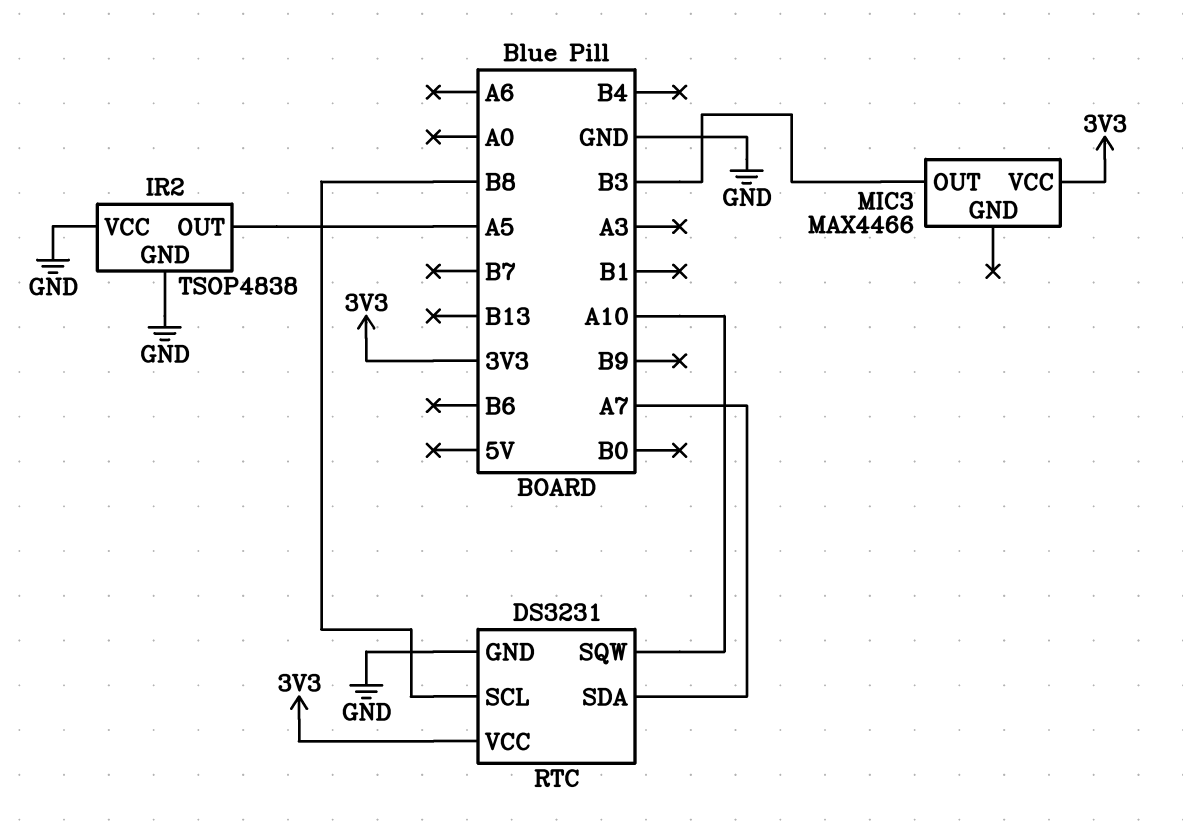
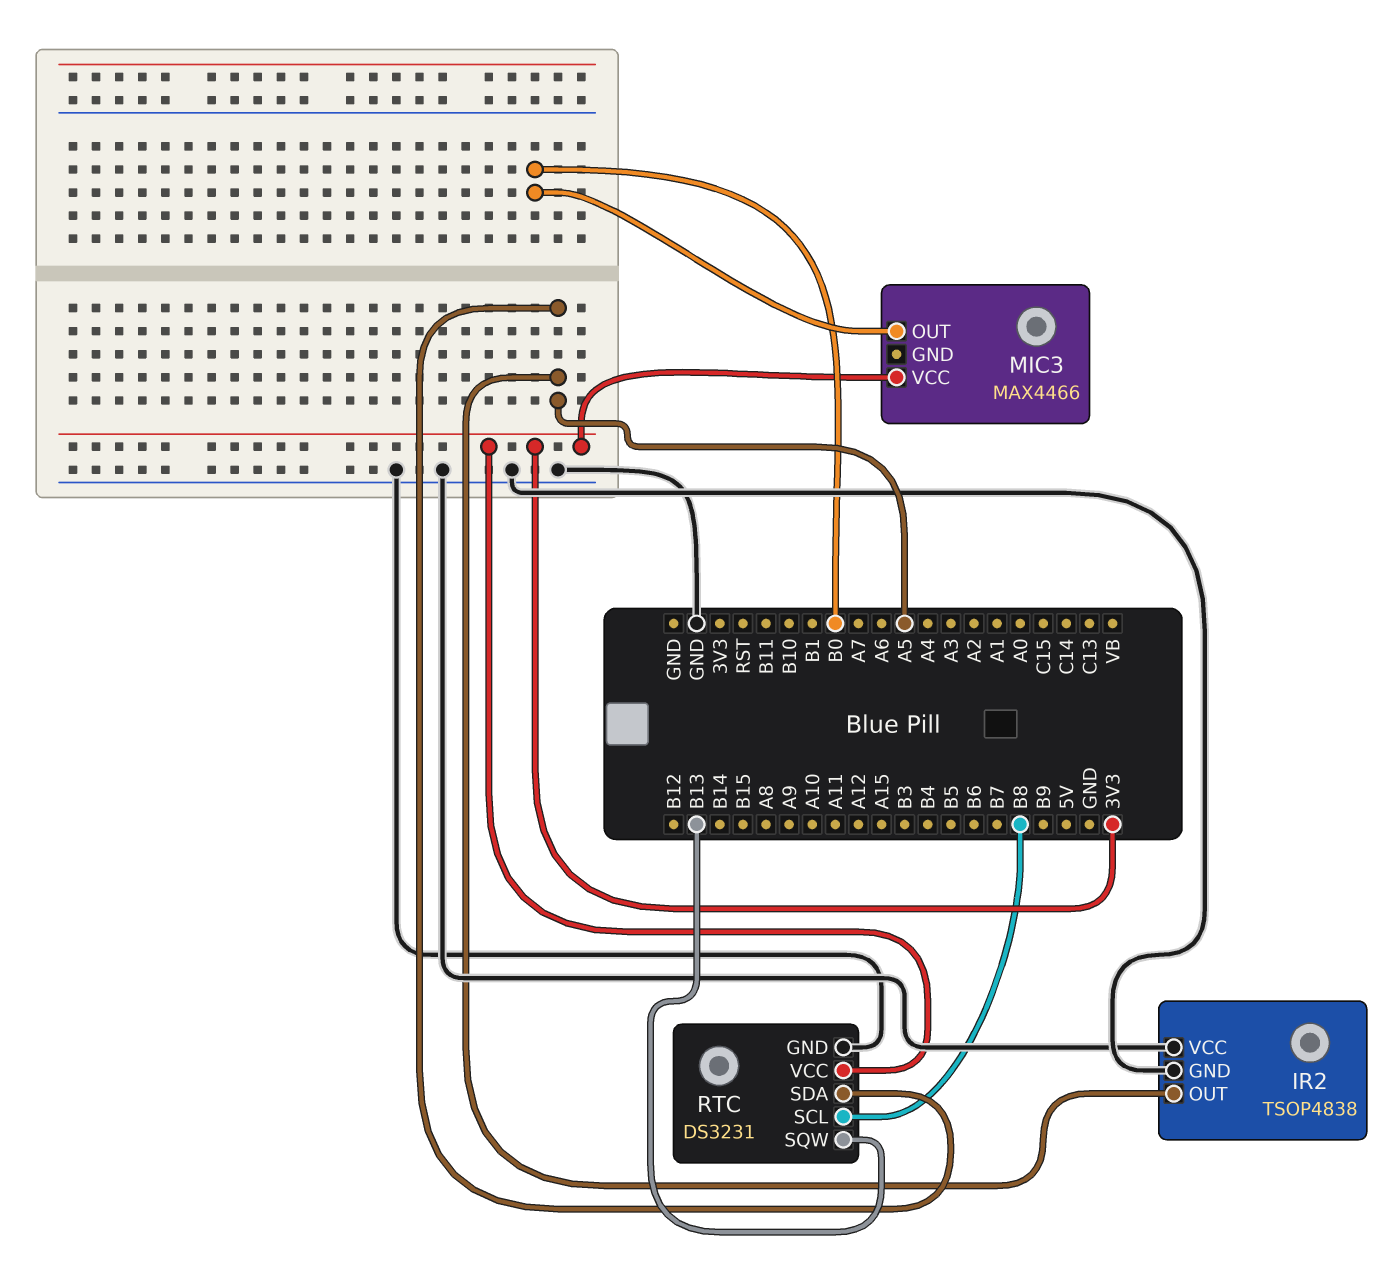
MIC3 pin OUT: B3 -> B0
RTC pin SDA: A7 -> A5
RTC pin SQW: A10 -> B13

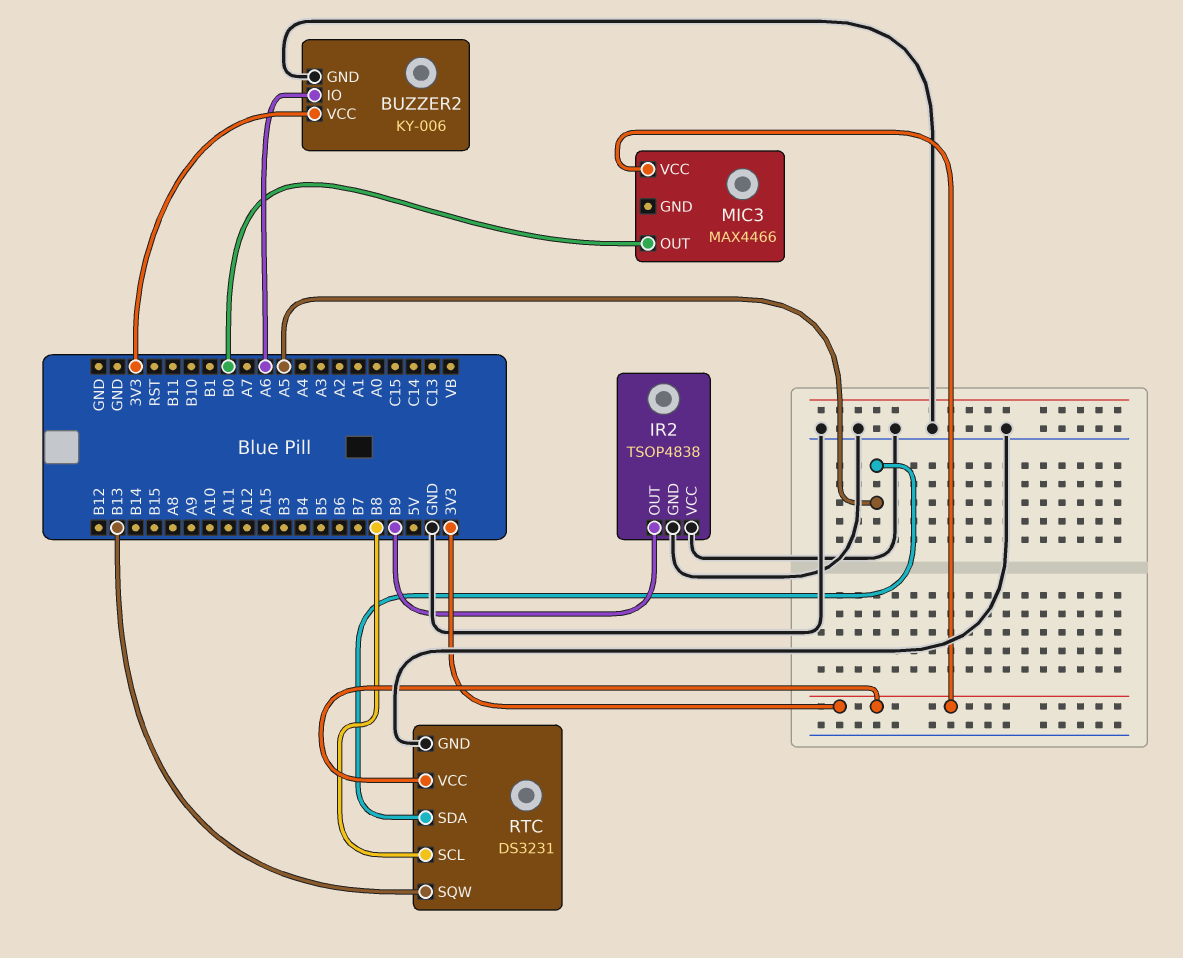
BUZZER2: none -> KY-006
BUZZER2 pin GND: none -> GND
BUZZER2 pin IO: none -> A6
BUZZER2 pin VCC: none -> 3V3
IR2 pin OUT: A5 -> B9

